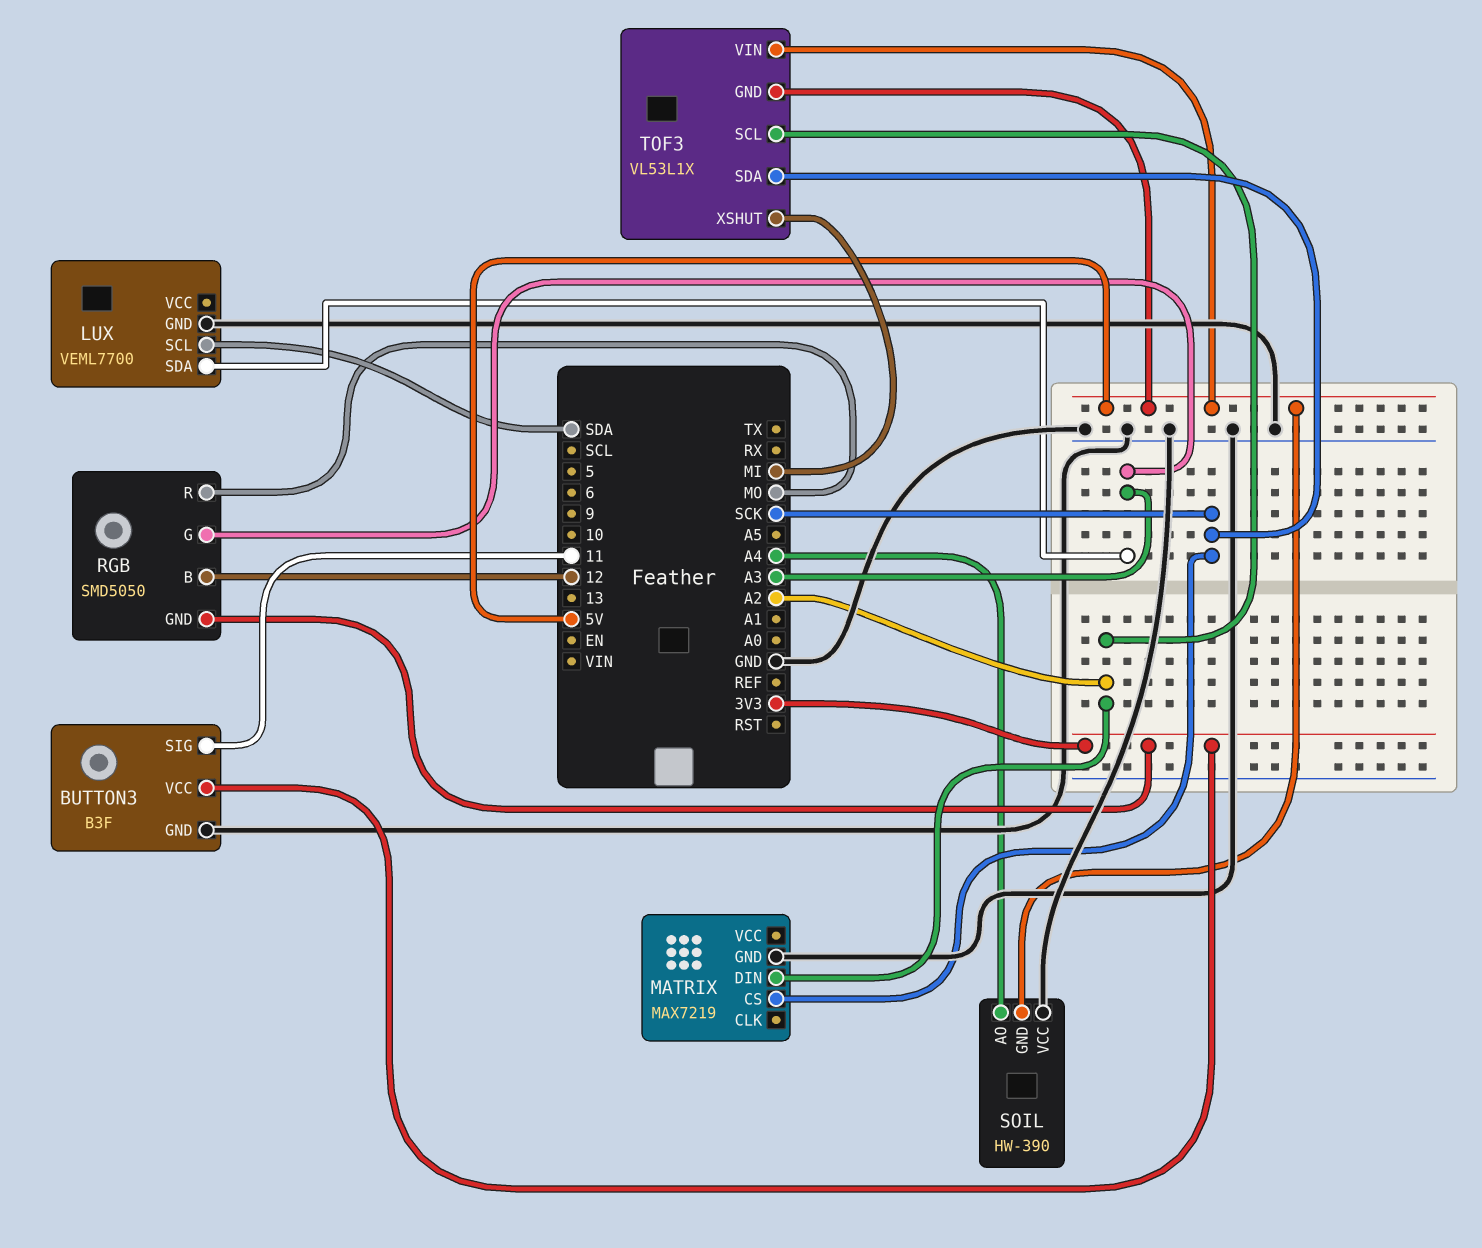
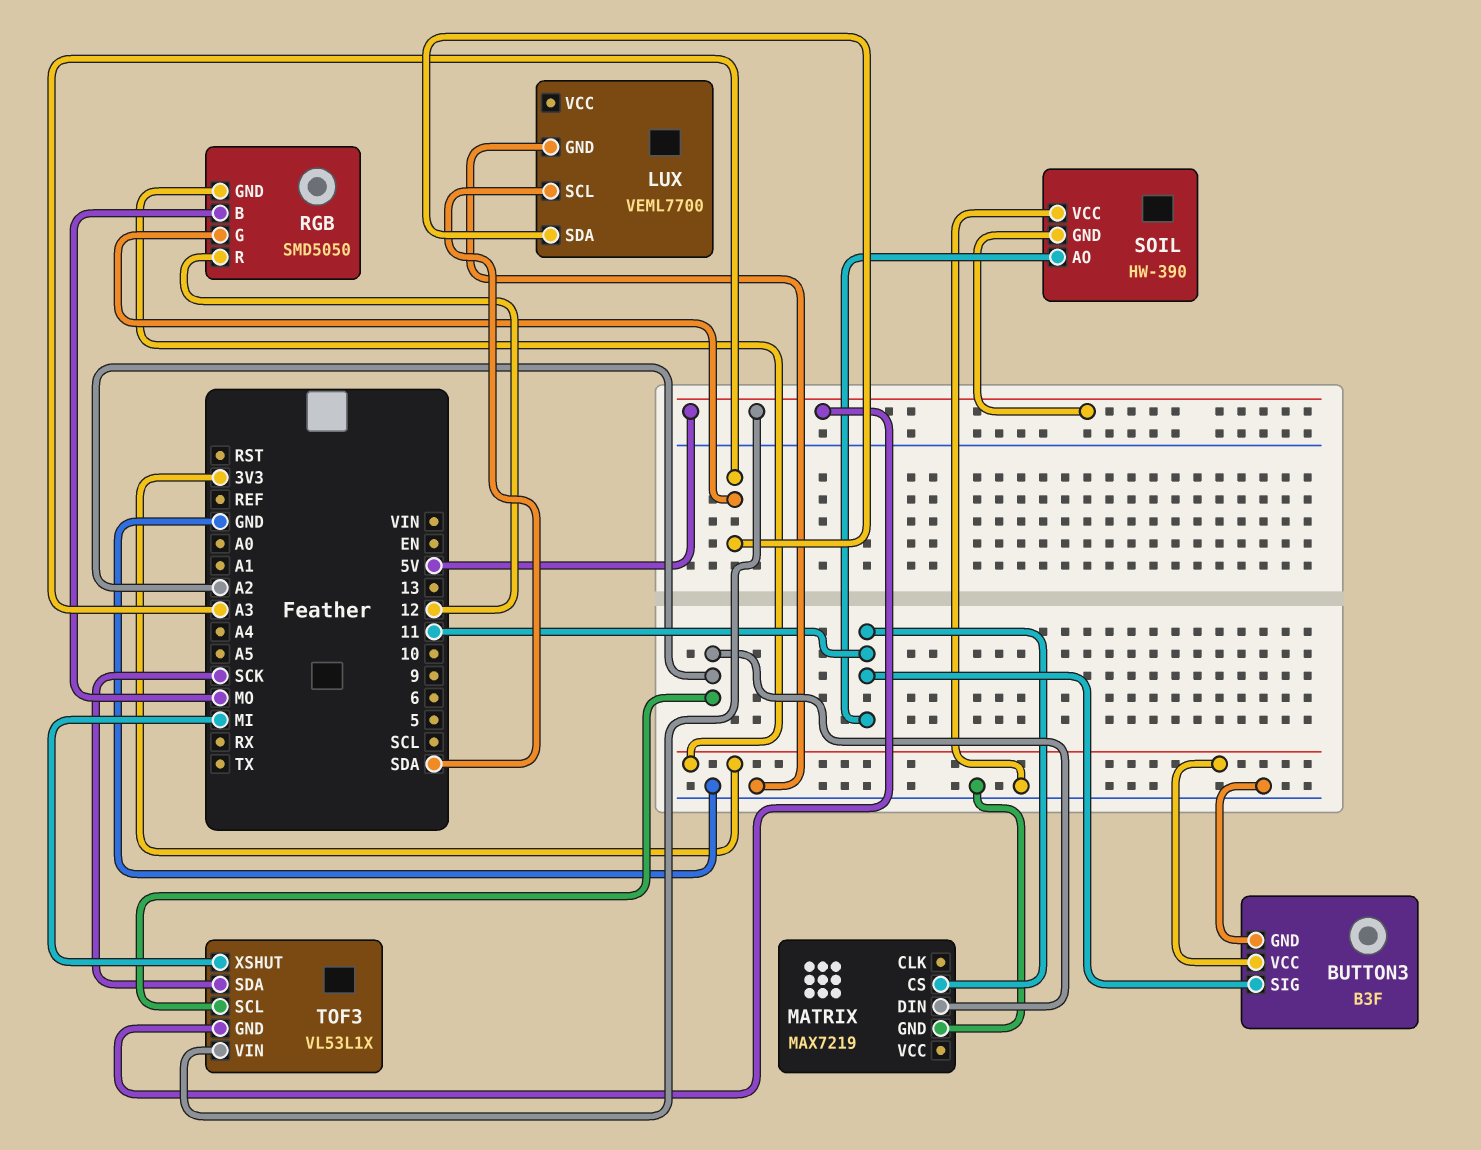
MATRIX pin CS: SCK -> 11
RGB pin B: 12 -> MO
RGB pin R: MO -> 12
SOIL pin AO: A4 -> 11

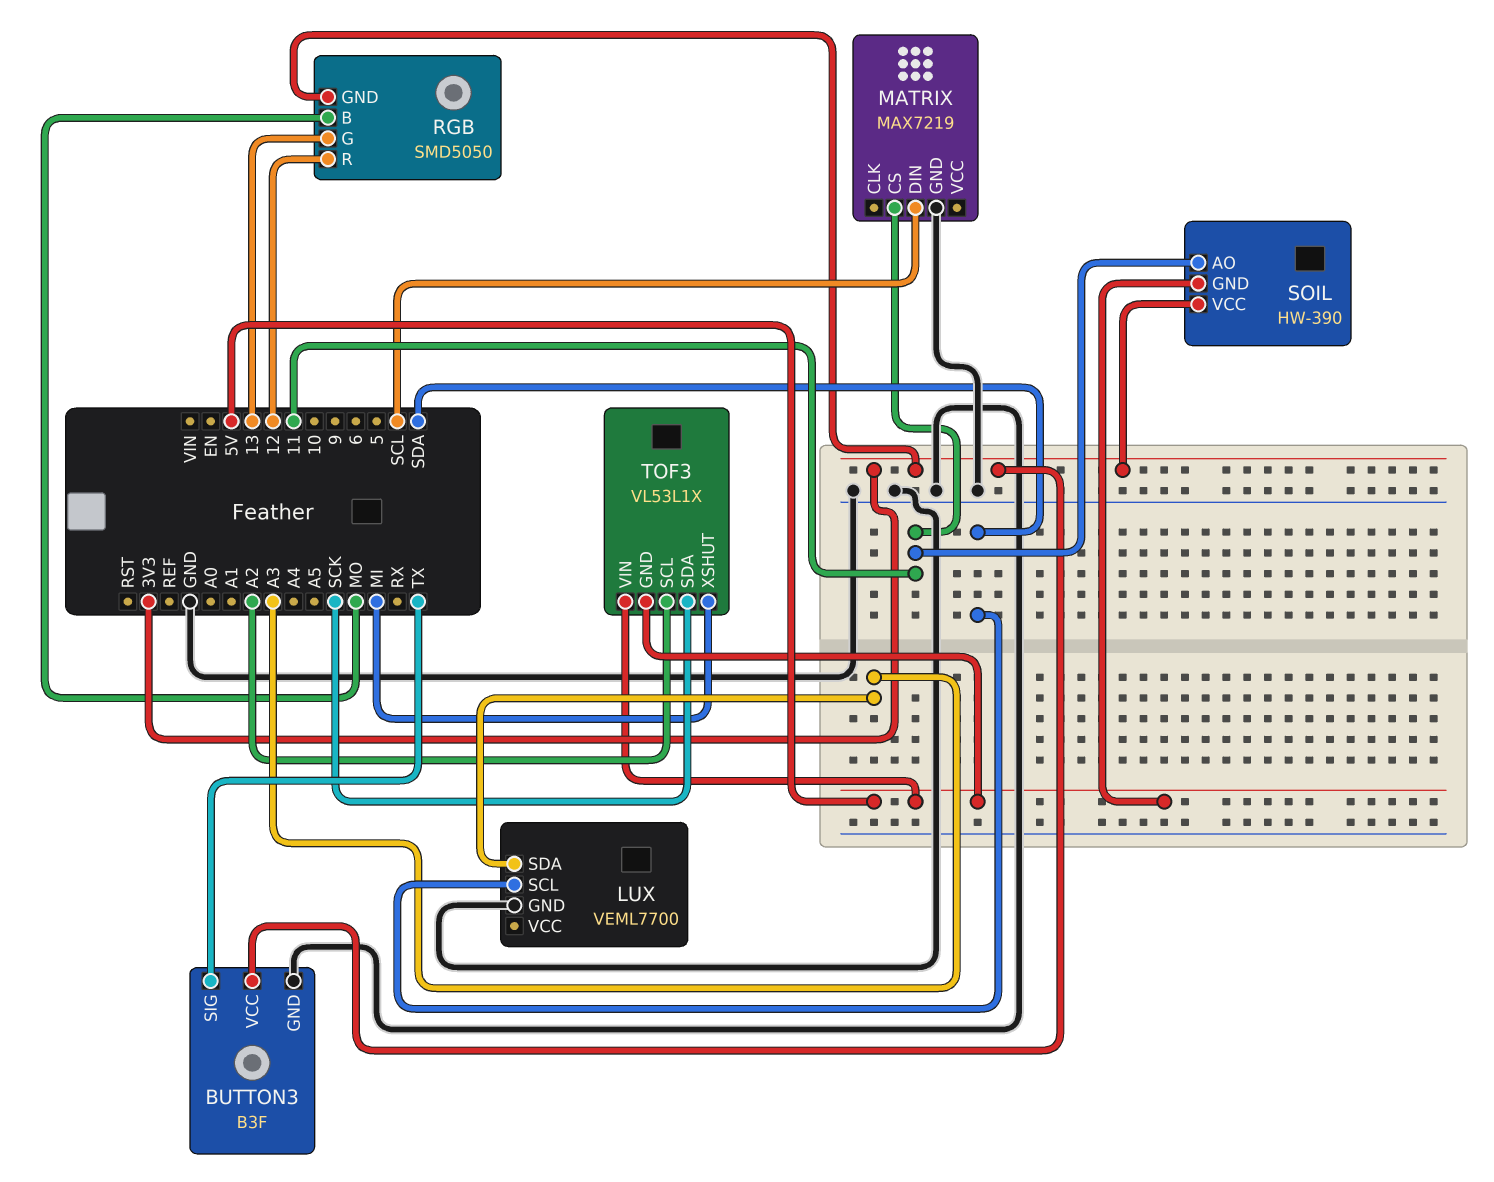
BUTTON3 pin SIG: 11 -> TX
MATRIX pin DIN: A2 -> SCL
RGB pin G: A3 -> 13
SOIL pin VCC: GND -> 3V3

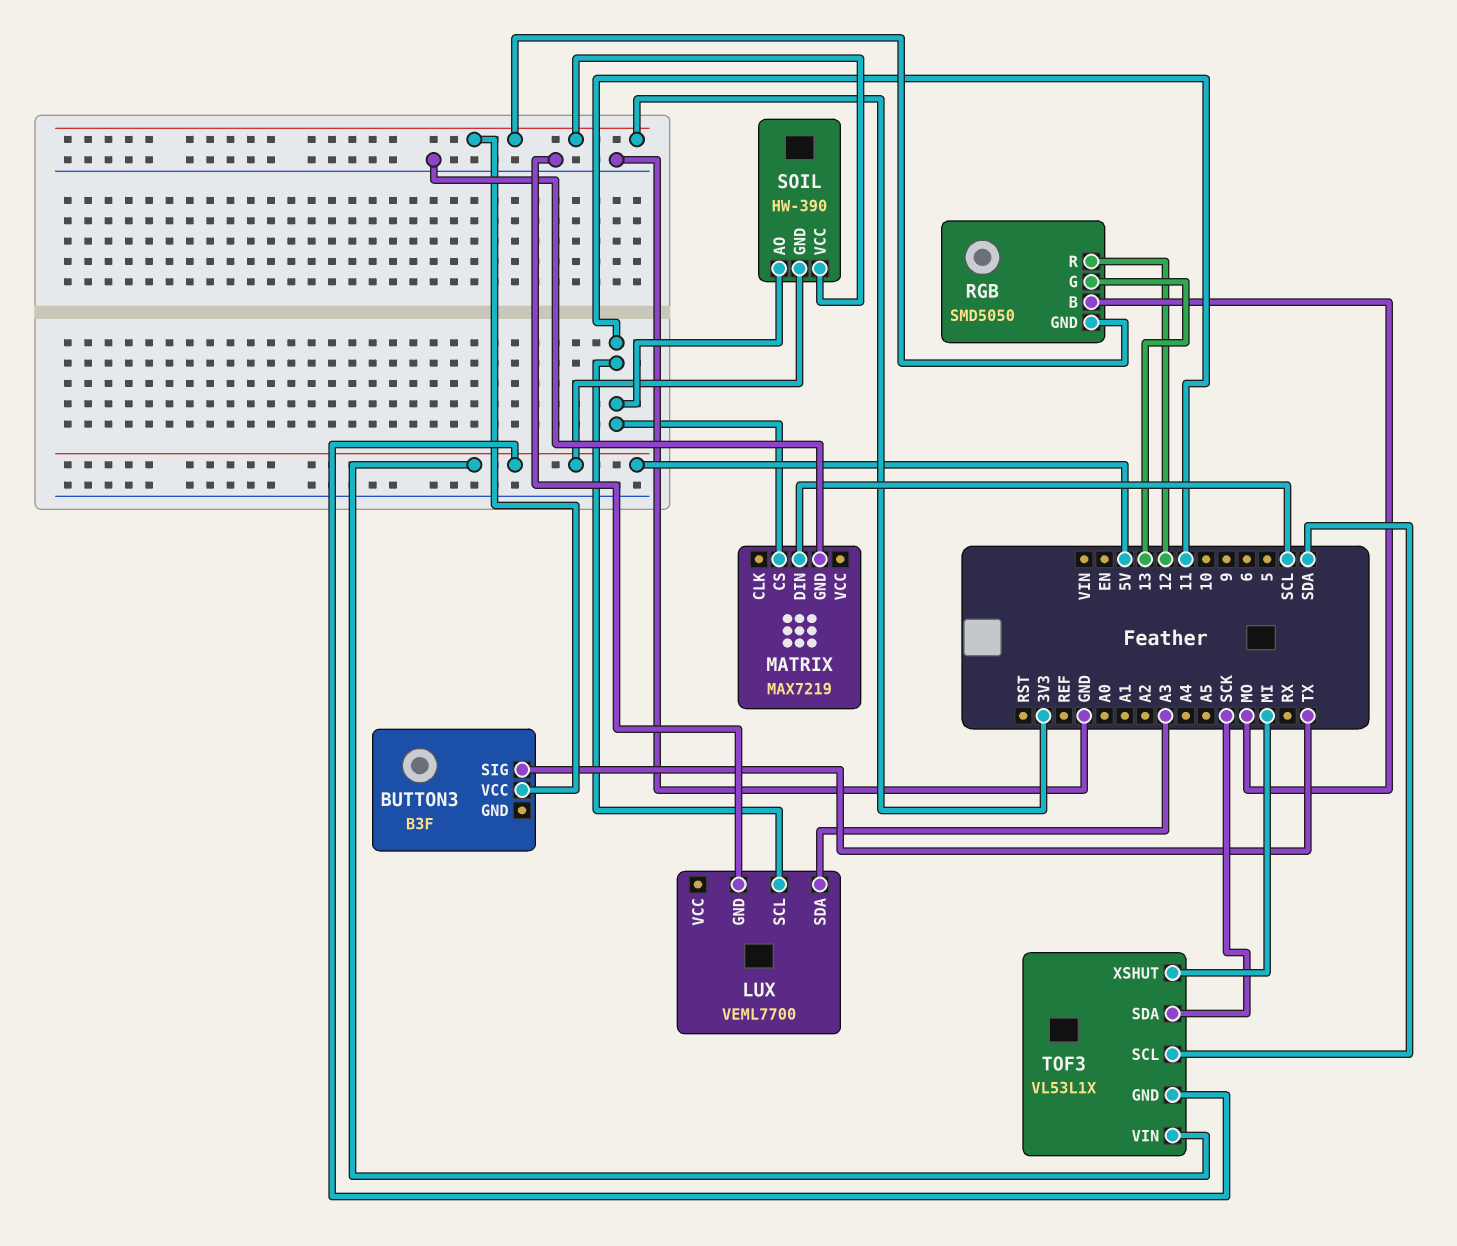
BUTTON3 pin GND: GND -> none
LUX pin SCL: SDA -> 11
TOF3 pin SCL: A2 -> SDA

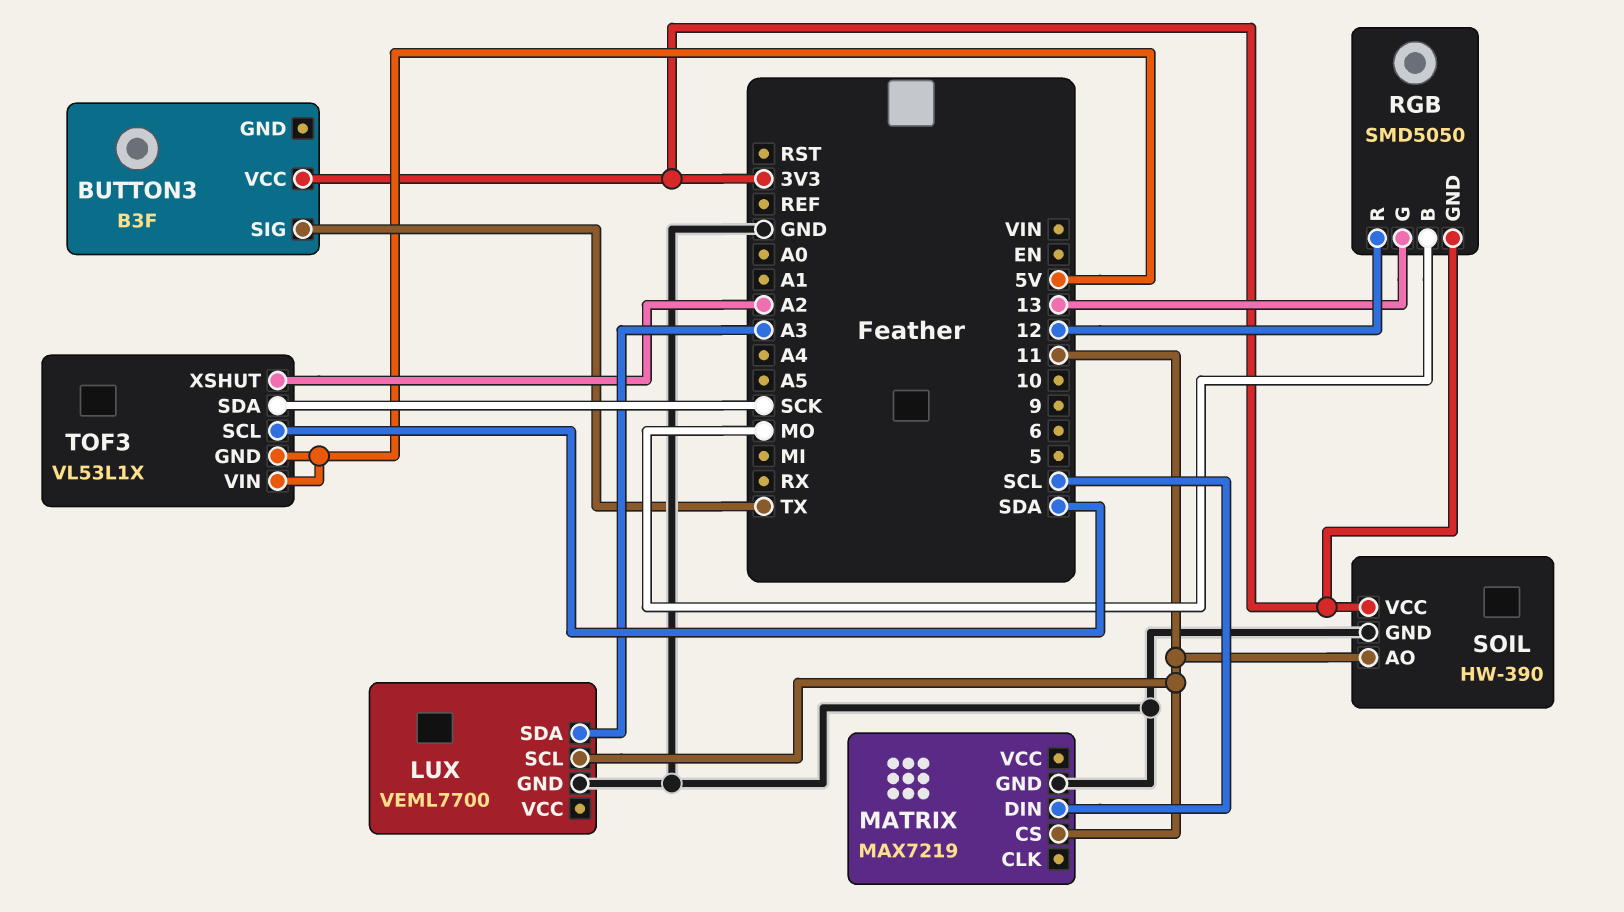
SOIL pin GND: 5V -> GND
TOF3 pin XSHUT: MI -> A2

